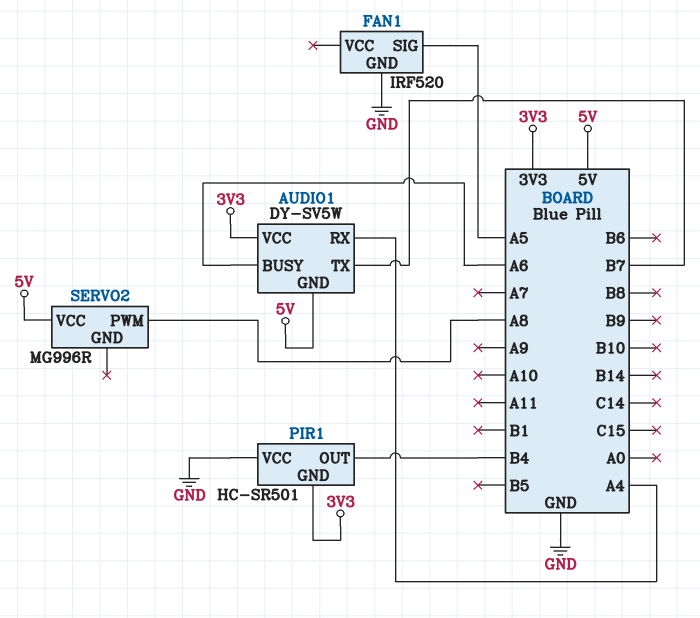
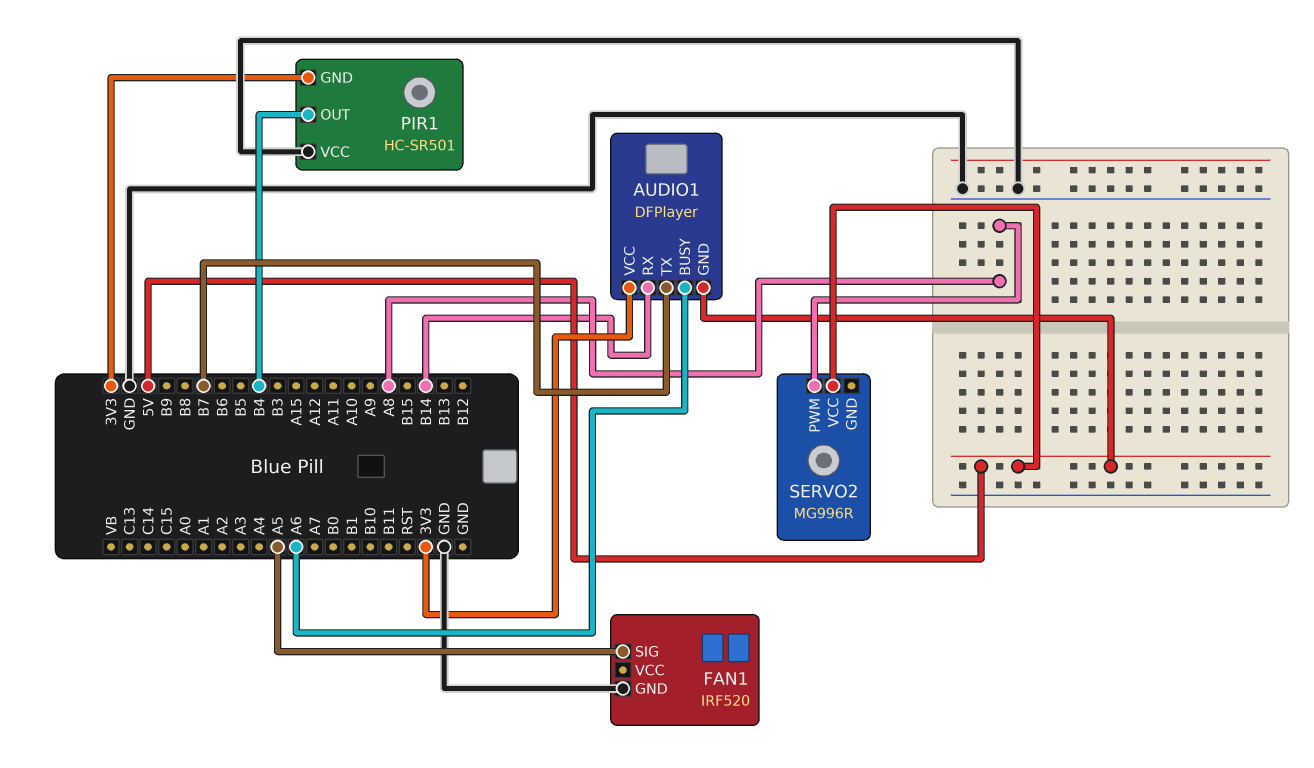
AUDIO1: DY-SV5W -> DFPlayer
AUDIO1 pin RX: A4 -> B14

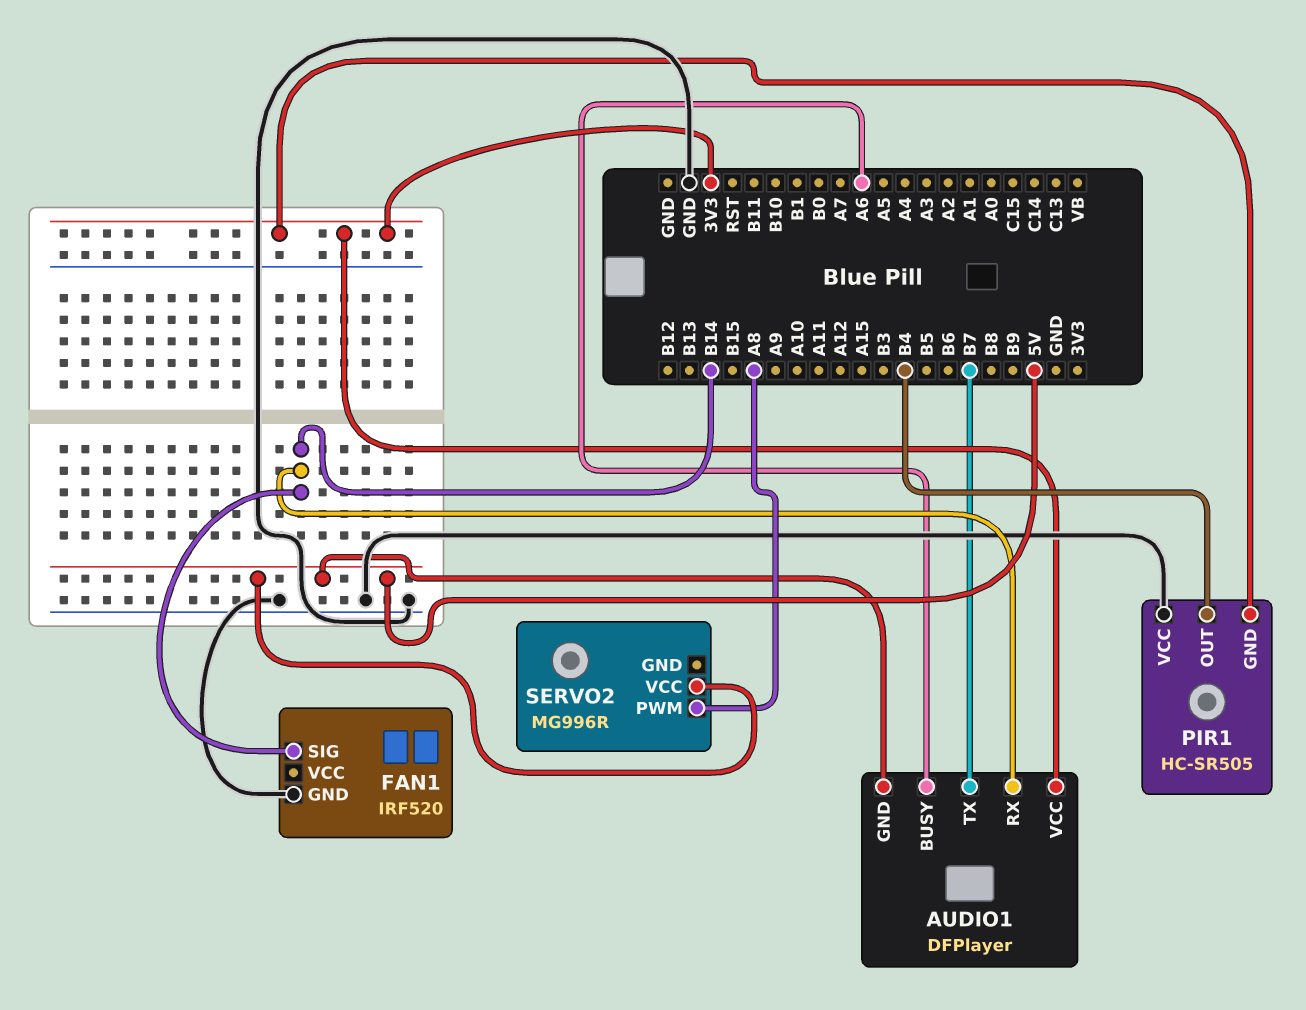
FAN1 pin SIG: A5 -> B14
PIR1: HC-SR501 -> HC-SR505

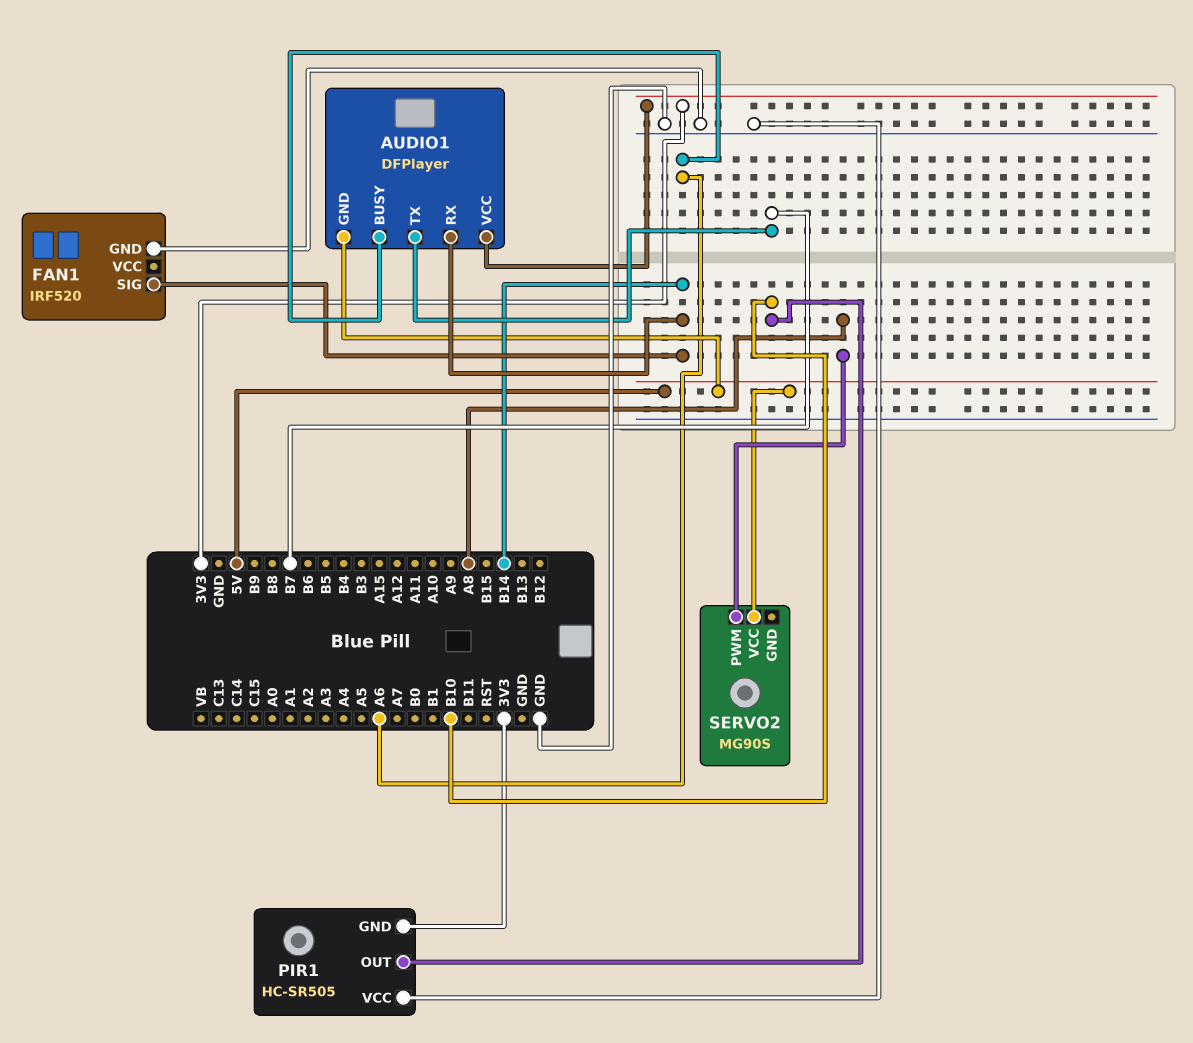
PIR1 pin OUT: B4 -> B10
SERVO2: MG996R -> MG90S

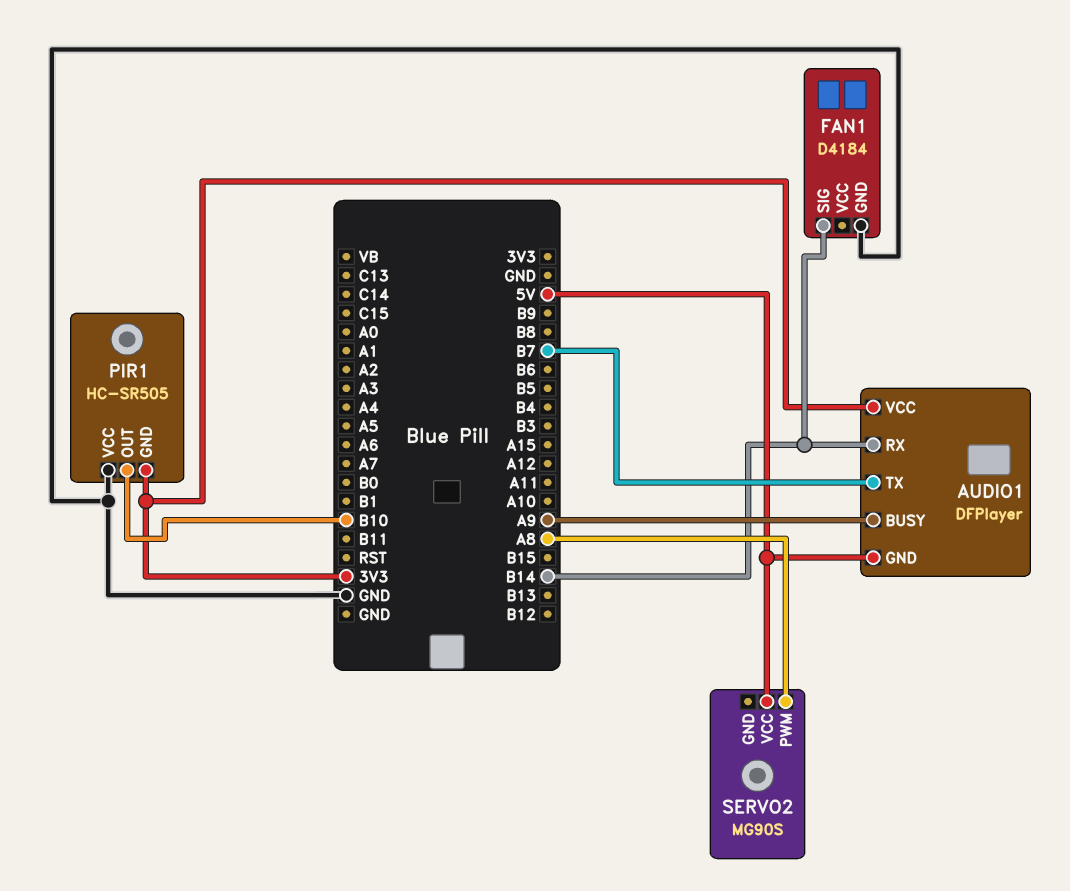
AUDIO1 pin BUSY: A6 -> A9
FAN1: IRF520 -> D4184

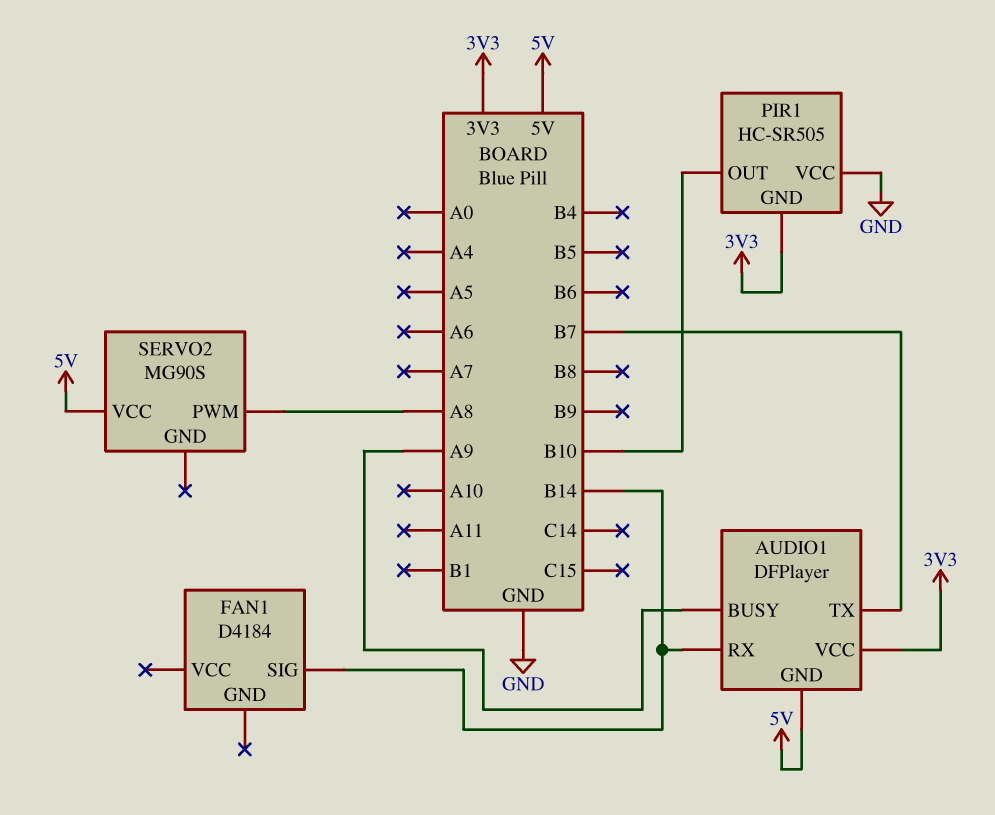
FAN1 pin GND: GND -> none

